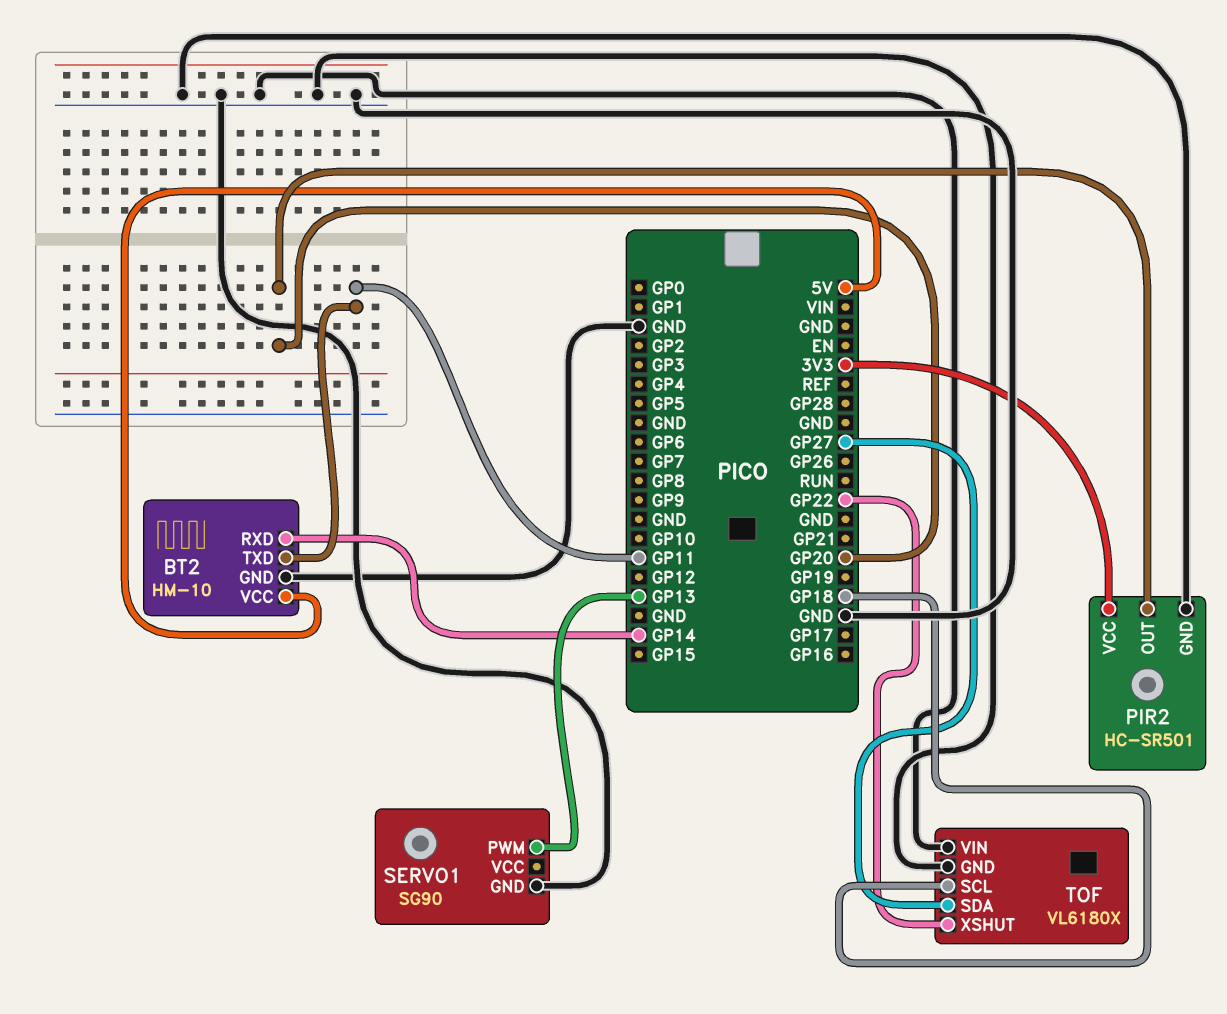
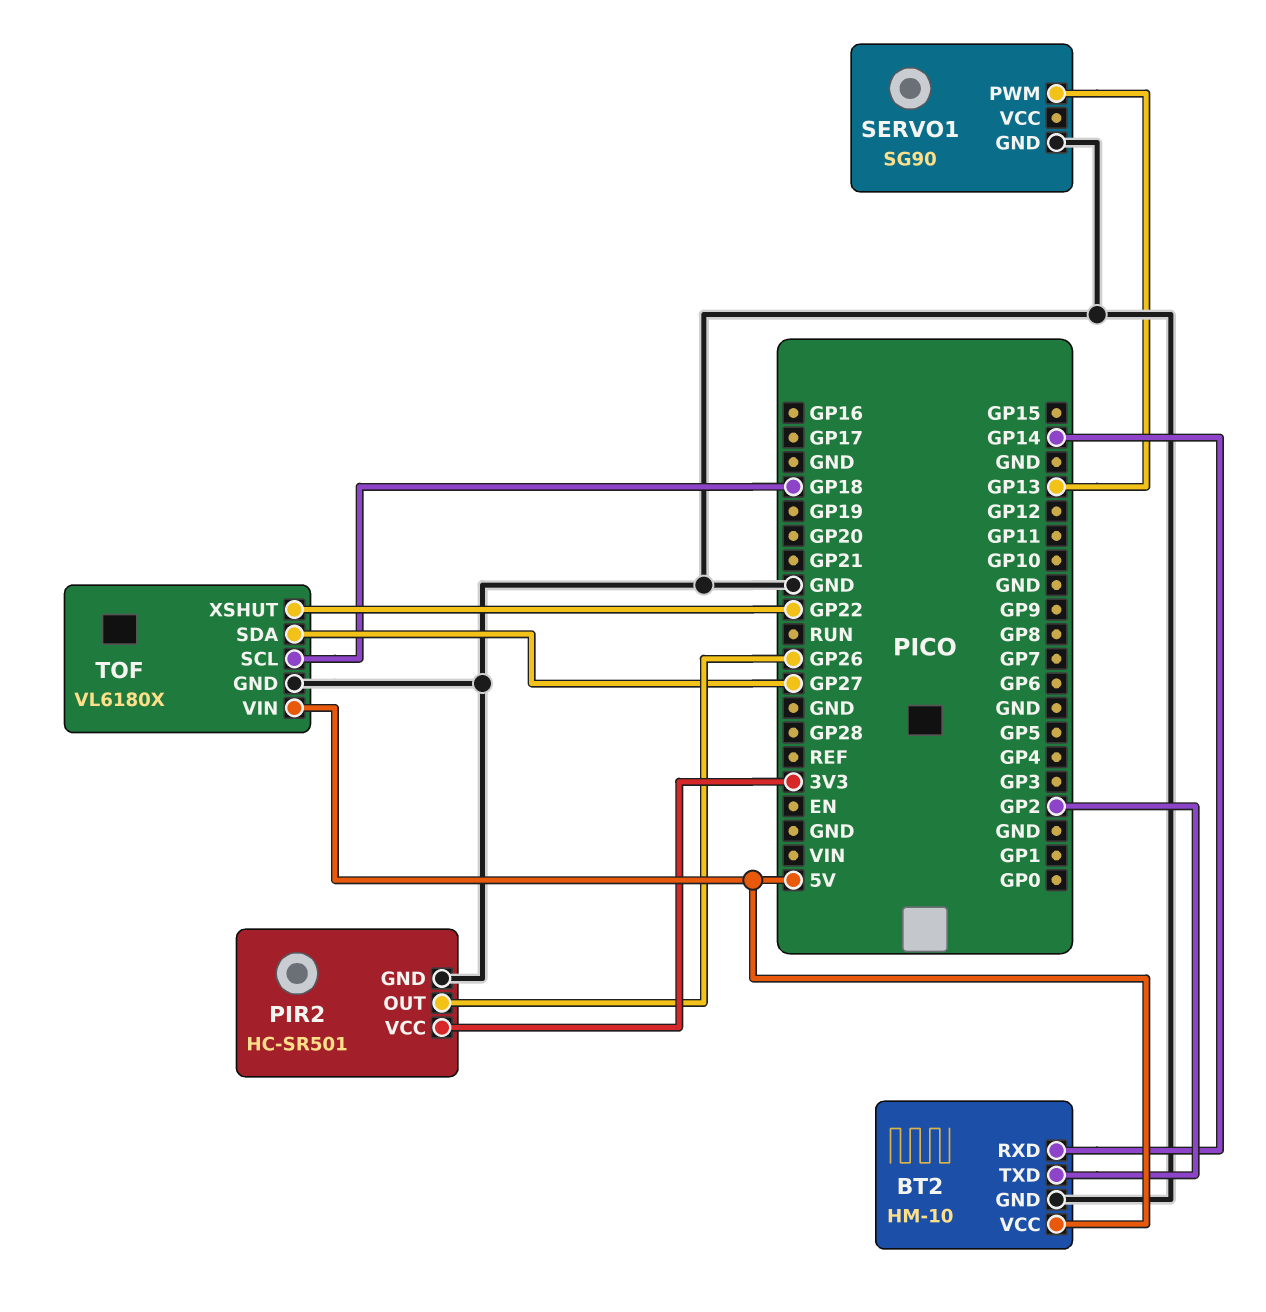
BT2 pin TXD: GP11 -> GP2
PIR2 pin OUT: GP20 -> GP26
TOF pin VIN: GND -> 5V

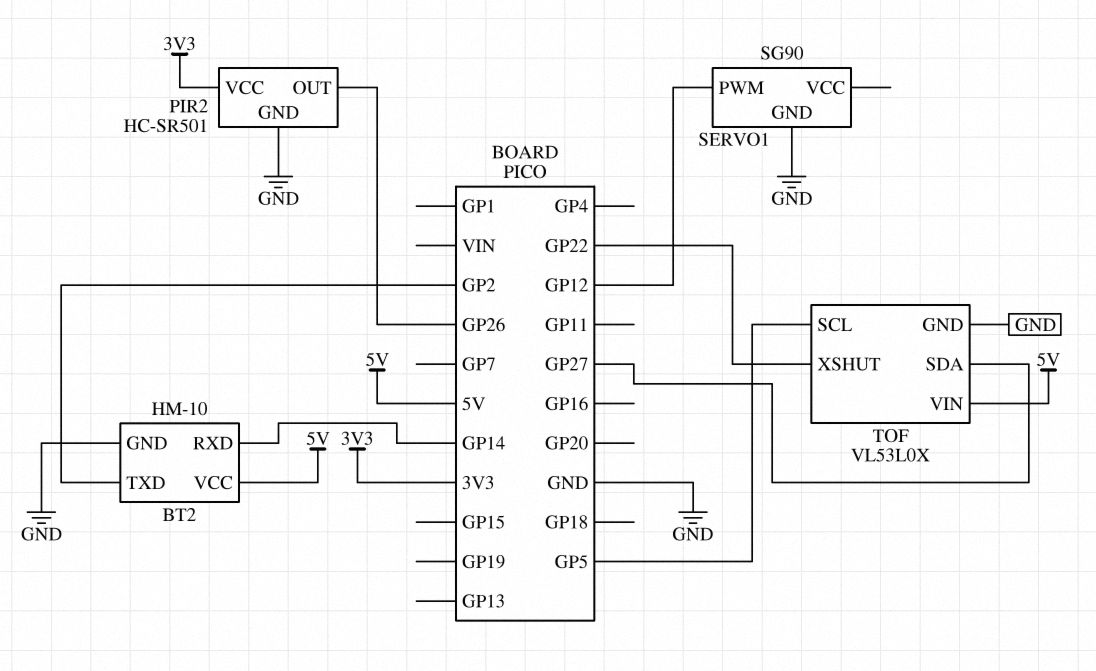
SERVO1 pin PWM: GP13 -> GP12
TOF: VL6180X -> VL53L0X
TOF pin SCL: GP18 -> GP5

